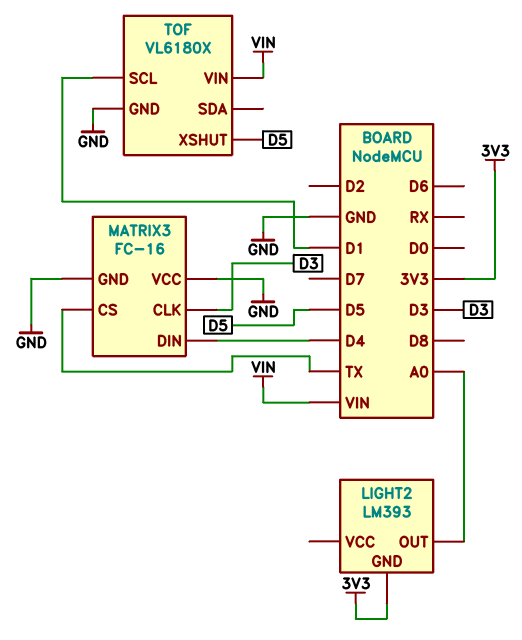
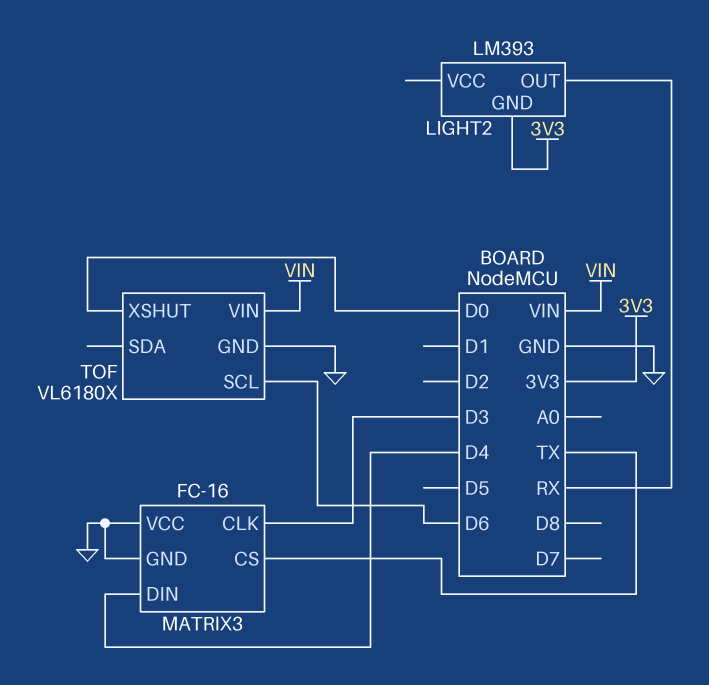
LIGHT2 pin OUT: A0 -> RX
TOF pin SCL: D1 -> D6
TOF pin XSHUT: D5 -> D0

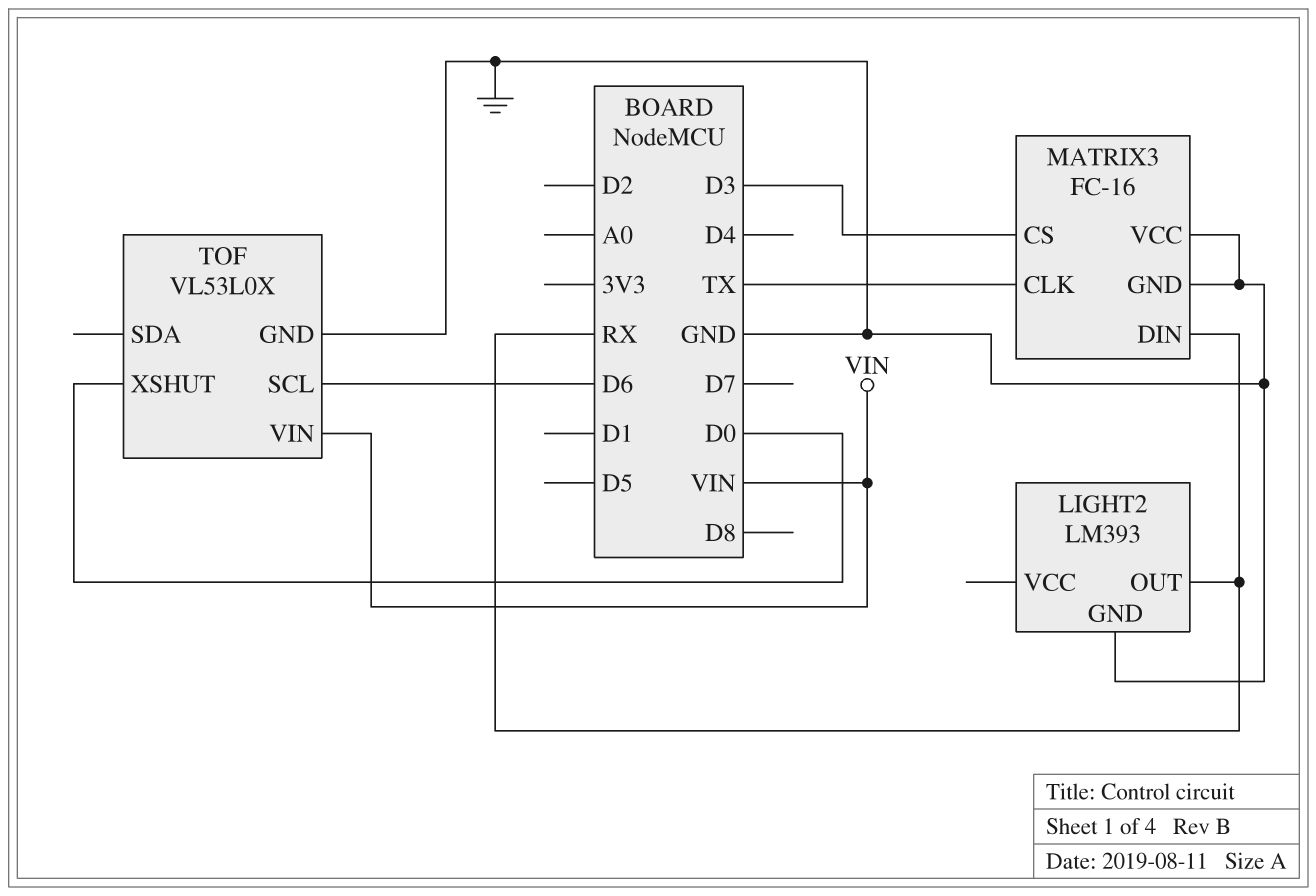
LIGHT2 pin GND: 3V3 -> GND
MATRIX3 pin CLK: D3 -> TX
MATRIX3 pin CS: TX -> D3
MATRIX3 pin DIN: D4 -> RX
TOF: VL6180X -> VL53L0X

